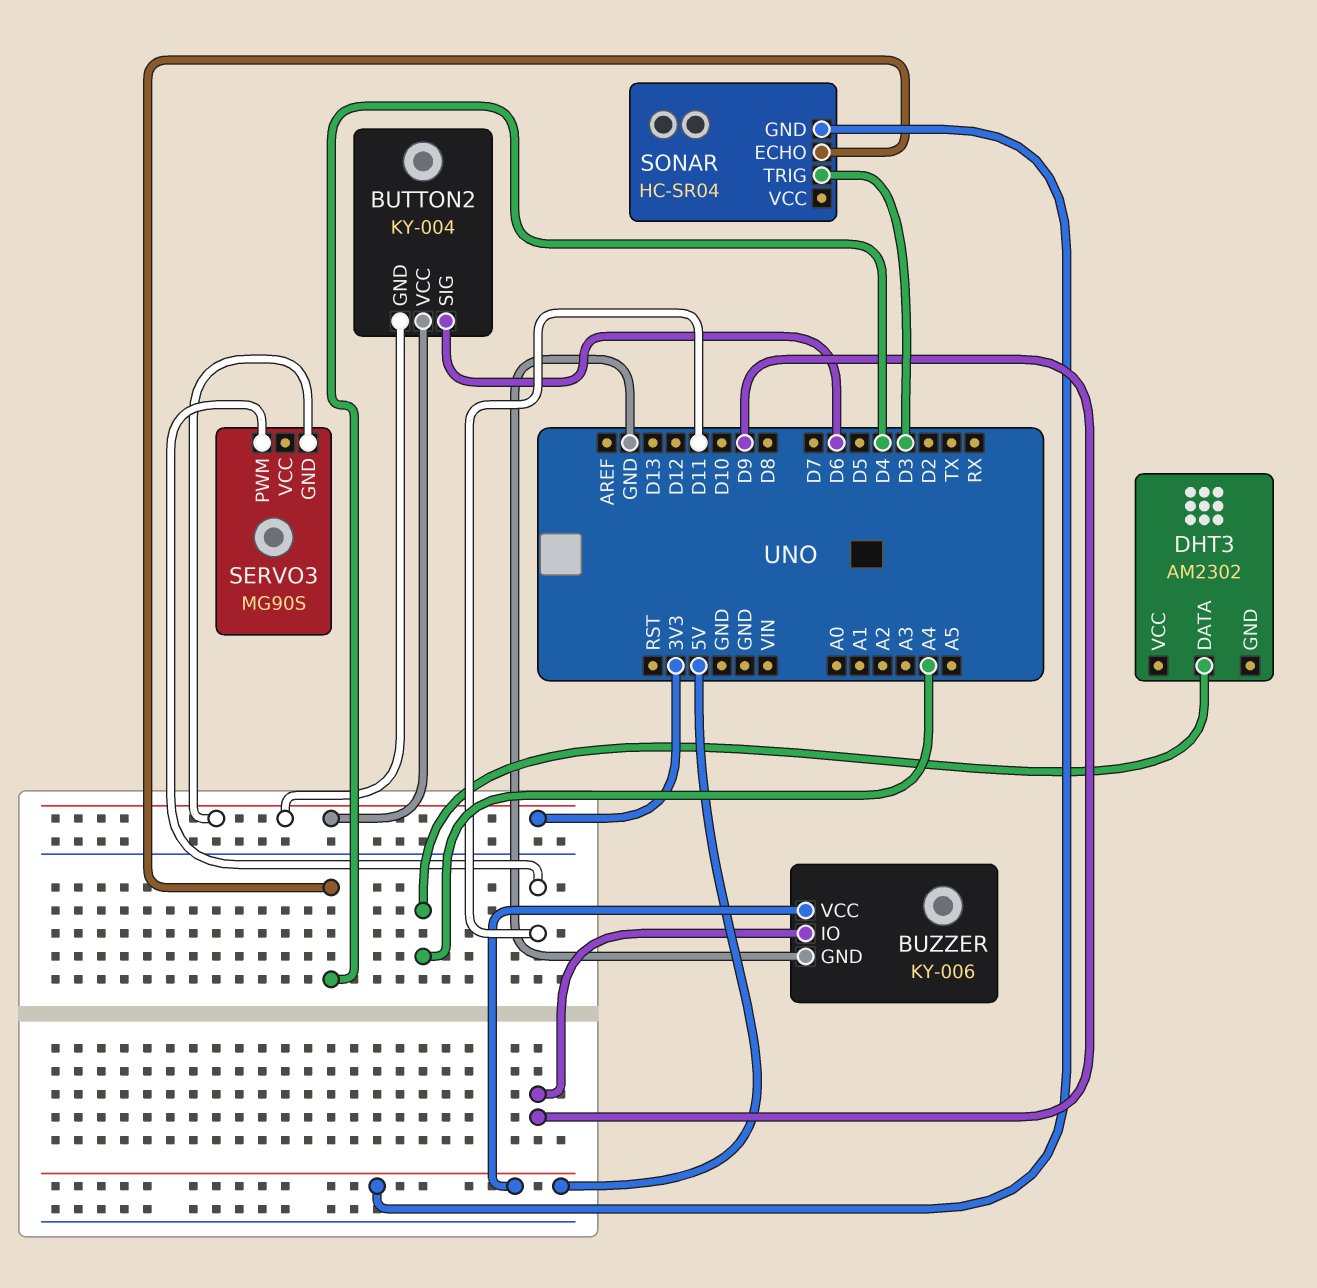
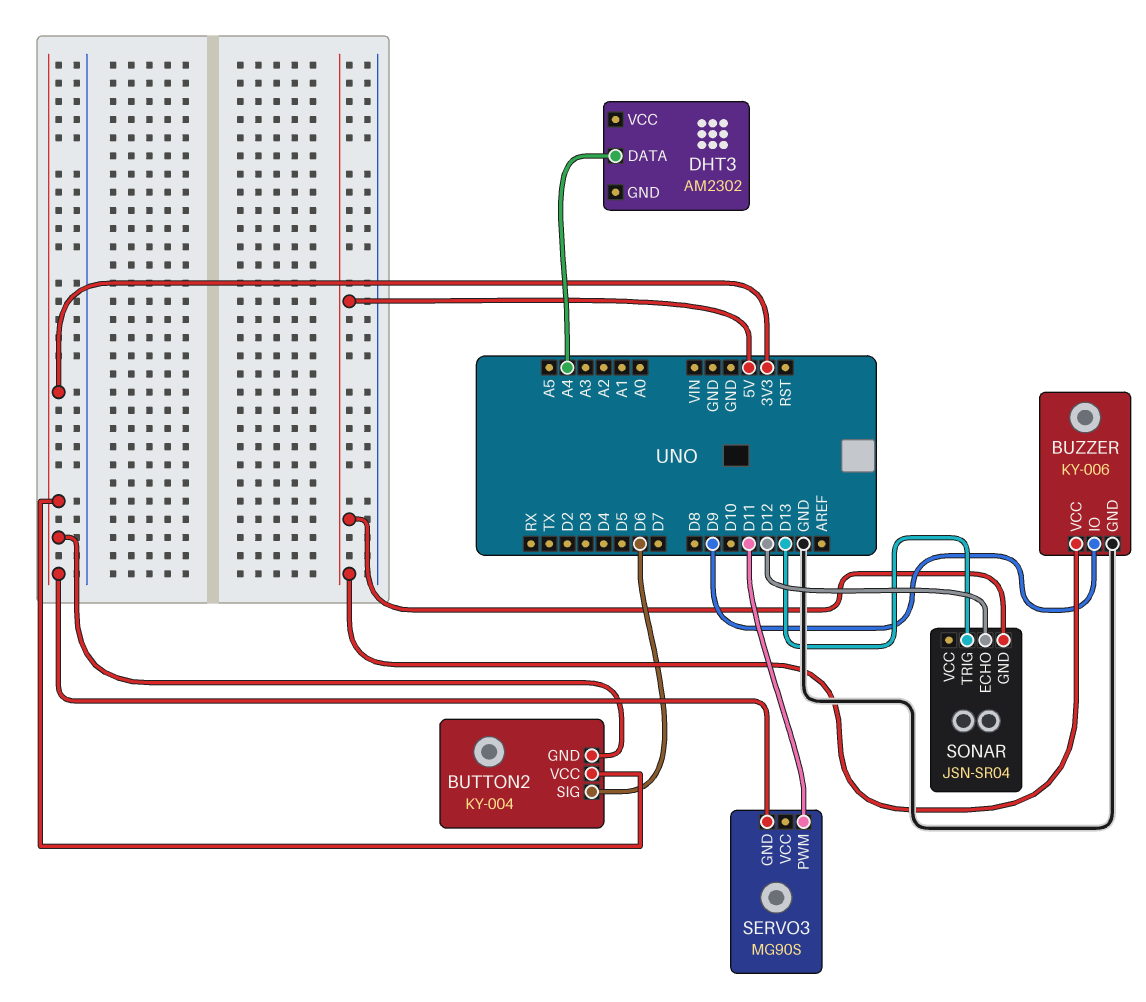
SONAR: HC-SR04 -> JSN-SR04
SONAR pin ECHO: D4 -> D12
SONAR pin TRIG: D3 -> D13

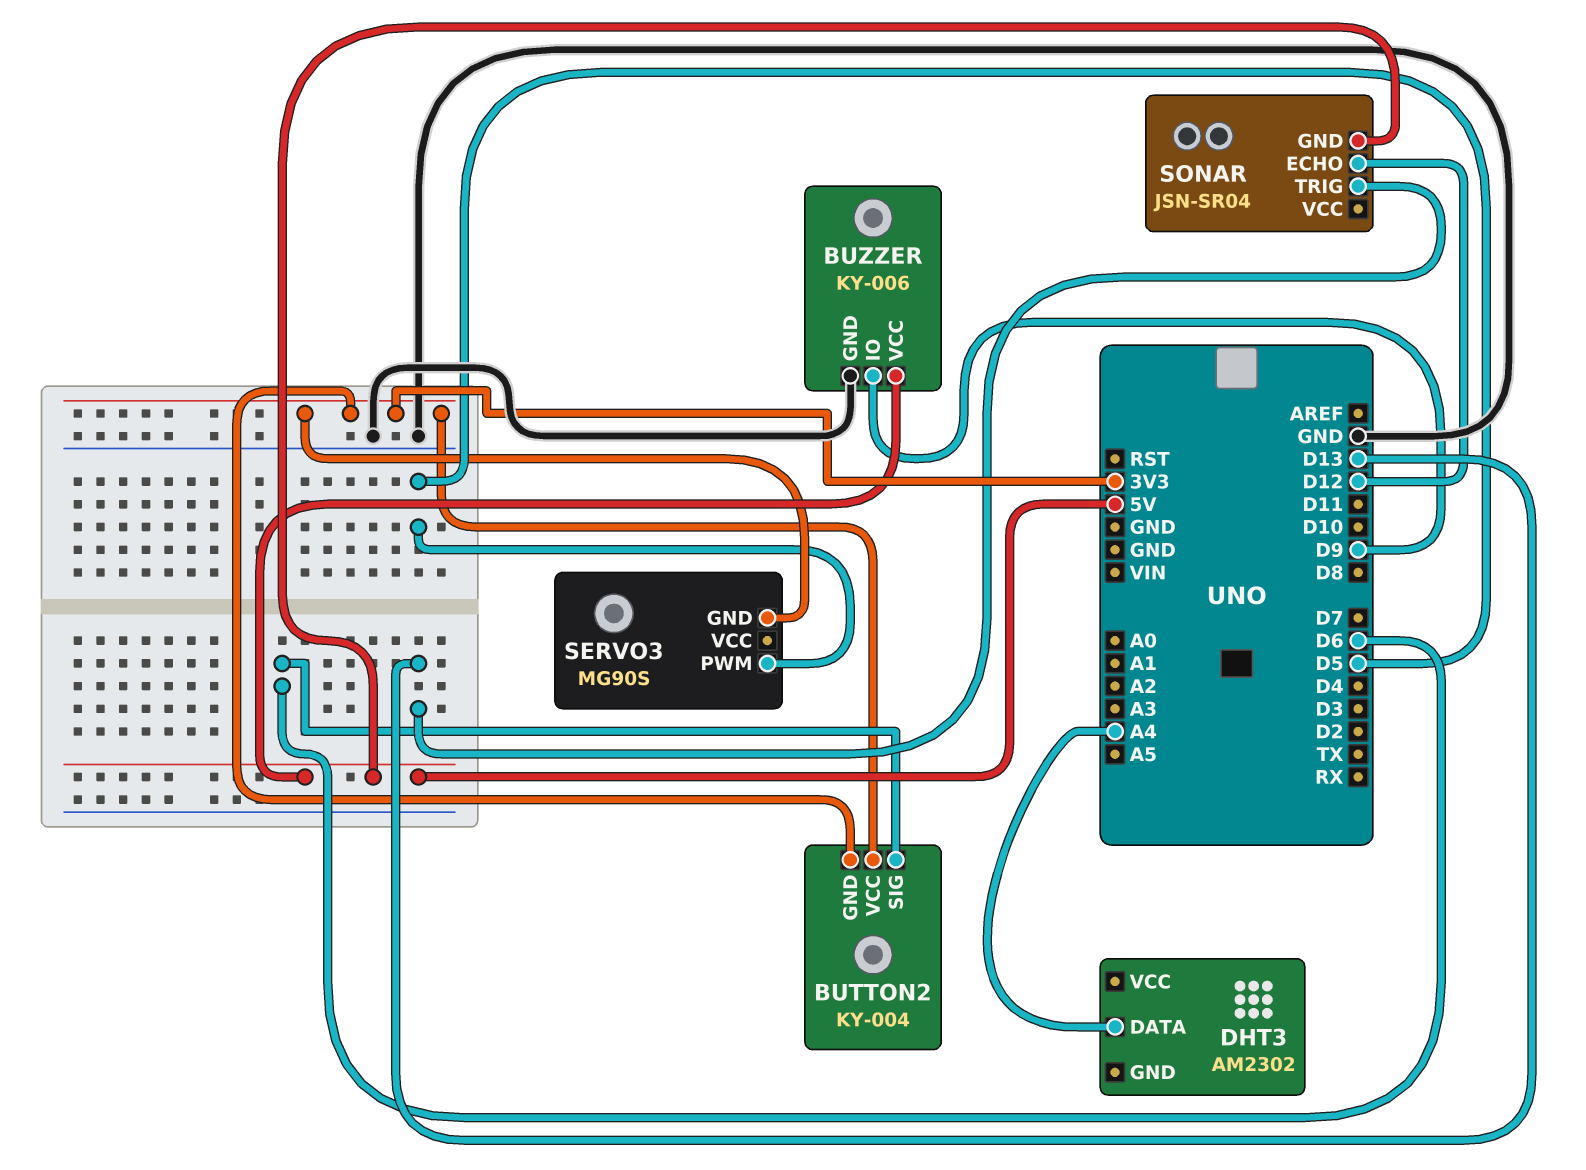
SERVO3 pin PWM: D11 -> D5

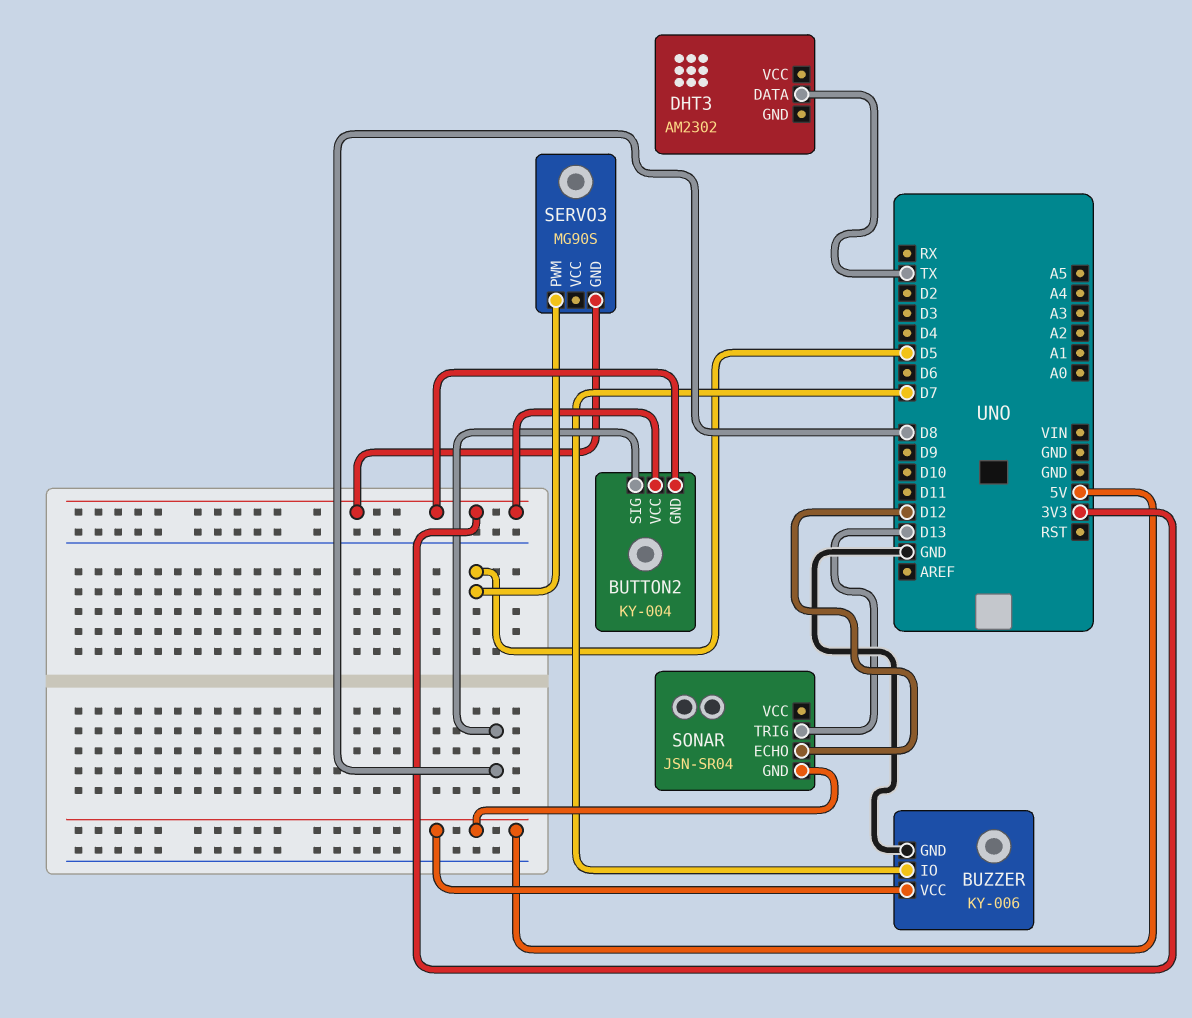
BUTTON2 pin SIG: D6 -> D8
BUZZER pin IO: D9 -> D7
DHT3 pin DATA: A4 -> TX

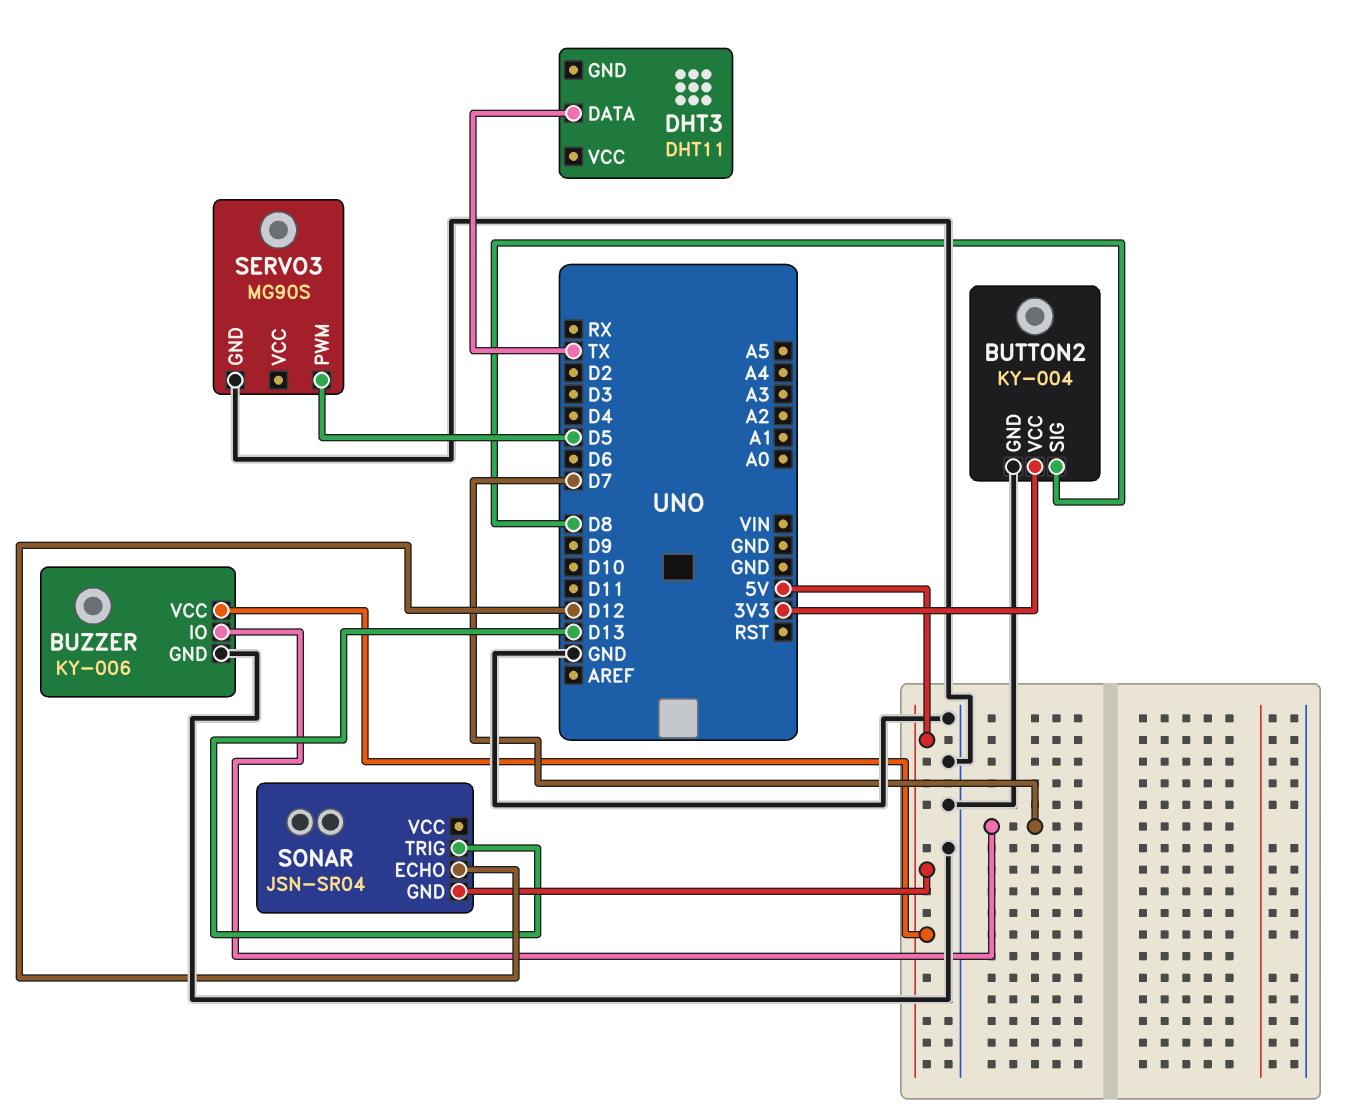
BUTTON2 pin GND: 3V3 -> GND
DHT3: AM2302 -> DHT11
SERVO3 pin GND: 3V3 -> GND

